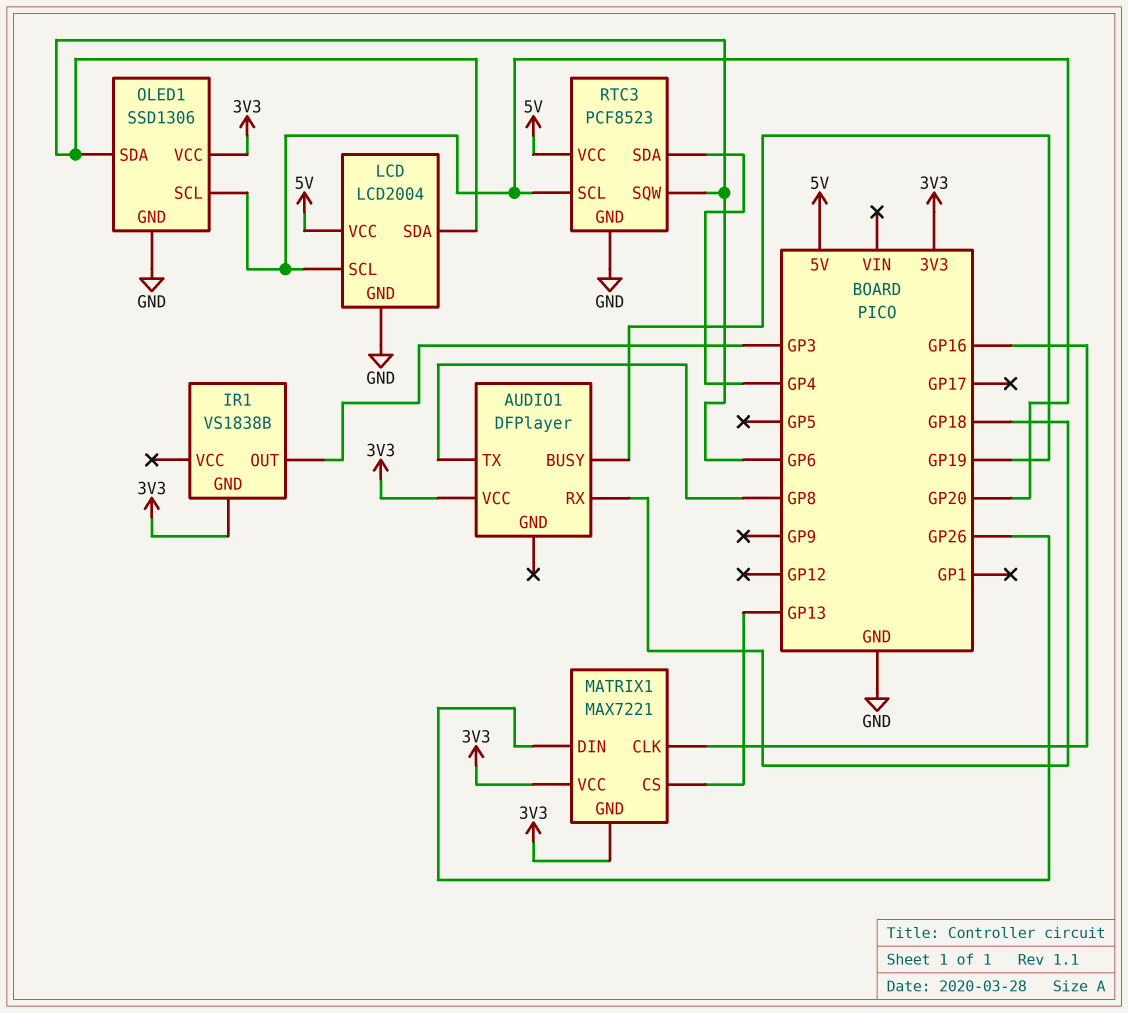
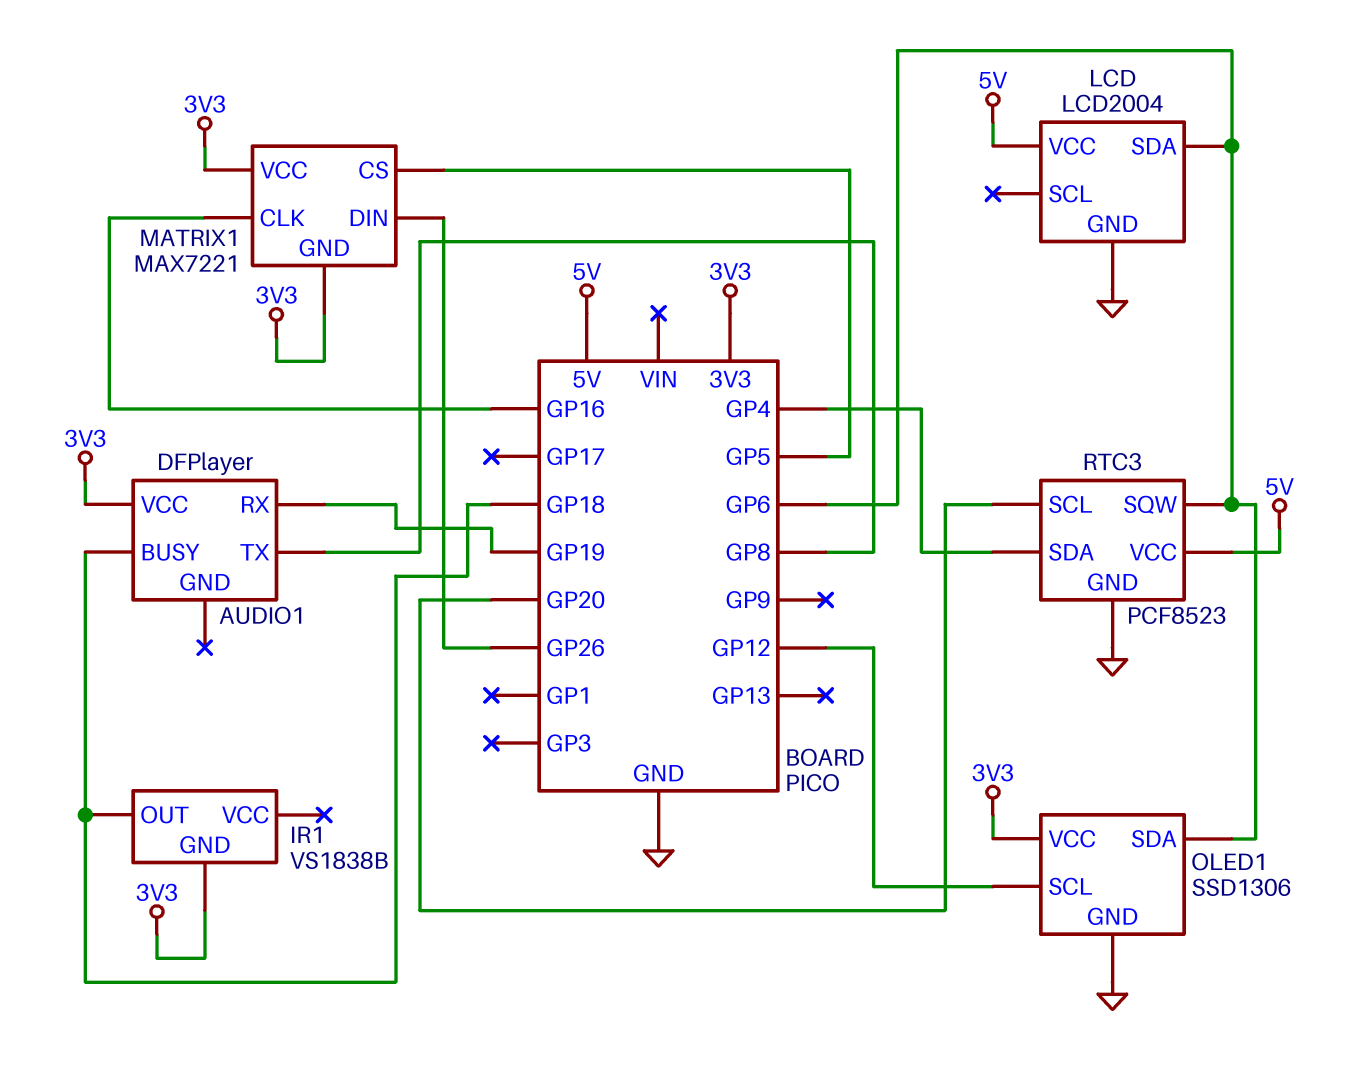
AUDIO1 pin BUSY: GP19 -> GP18
AUDIO1 pin RX: GP18 -> GP19
IR1 pin OUT: GP3 -> GP18
LCD pin SCL: GP20 -> none
MATRIX1 pin CS: GP13 -> GP5
OLED1 pin SCL: GP20 -> GP12

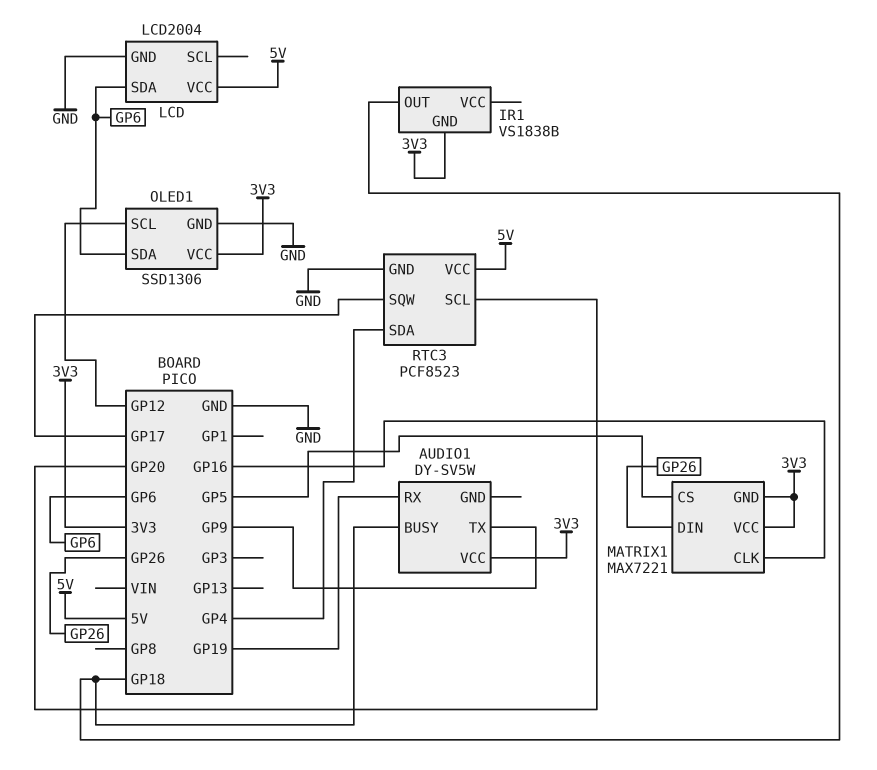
AUDIO1: DFPlayer -> DY-SV5W
AUDIO1 pin TX: GP8 -> GP9
RTC3 pin SQW: GP6 -> GP17

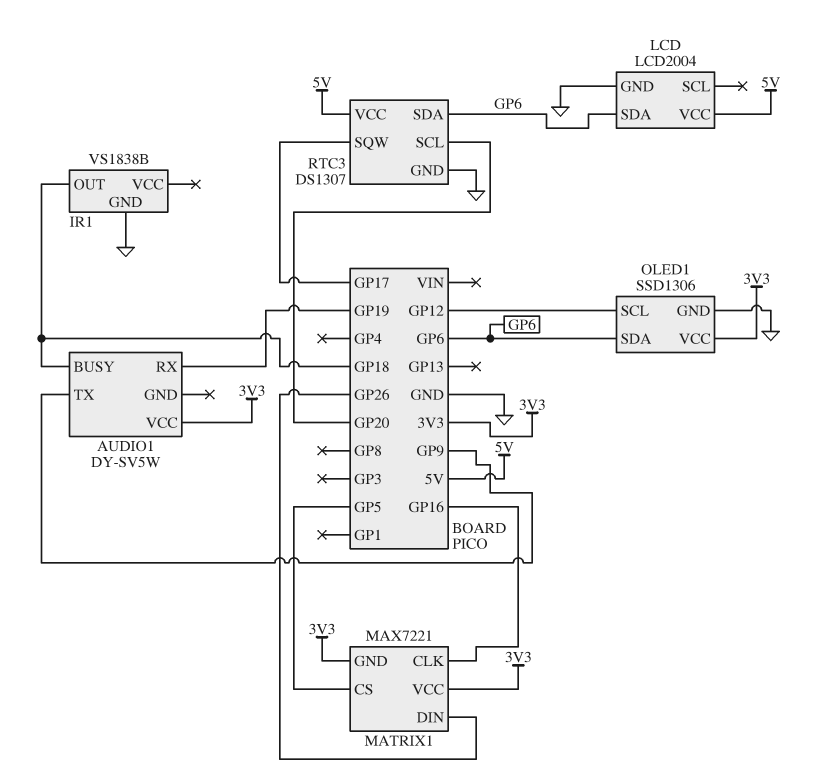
IR1 pin GND: 3V3 -> GND
RTC3: PCF8523 -> DS1307
RTC3 pin SDA: GP4 -> GP6

